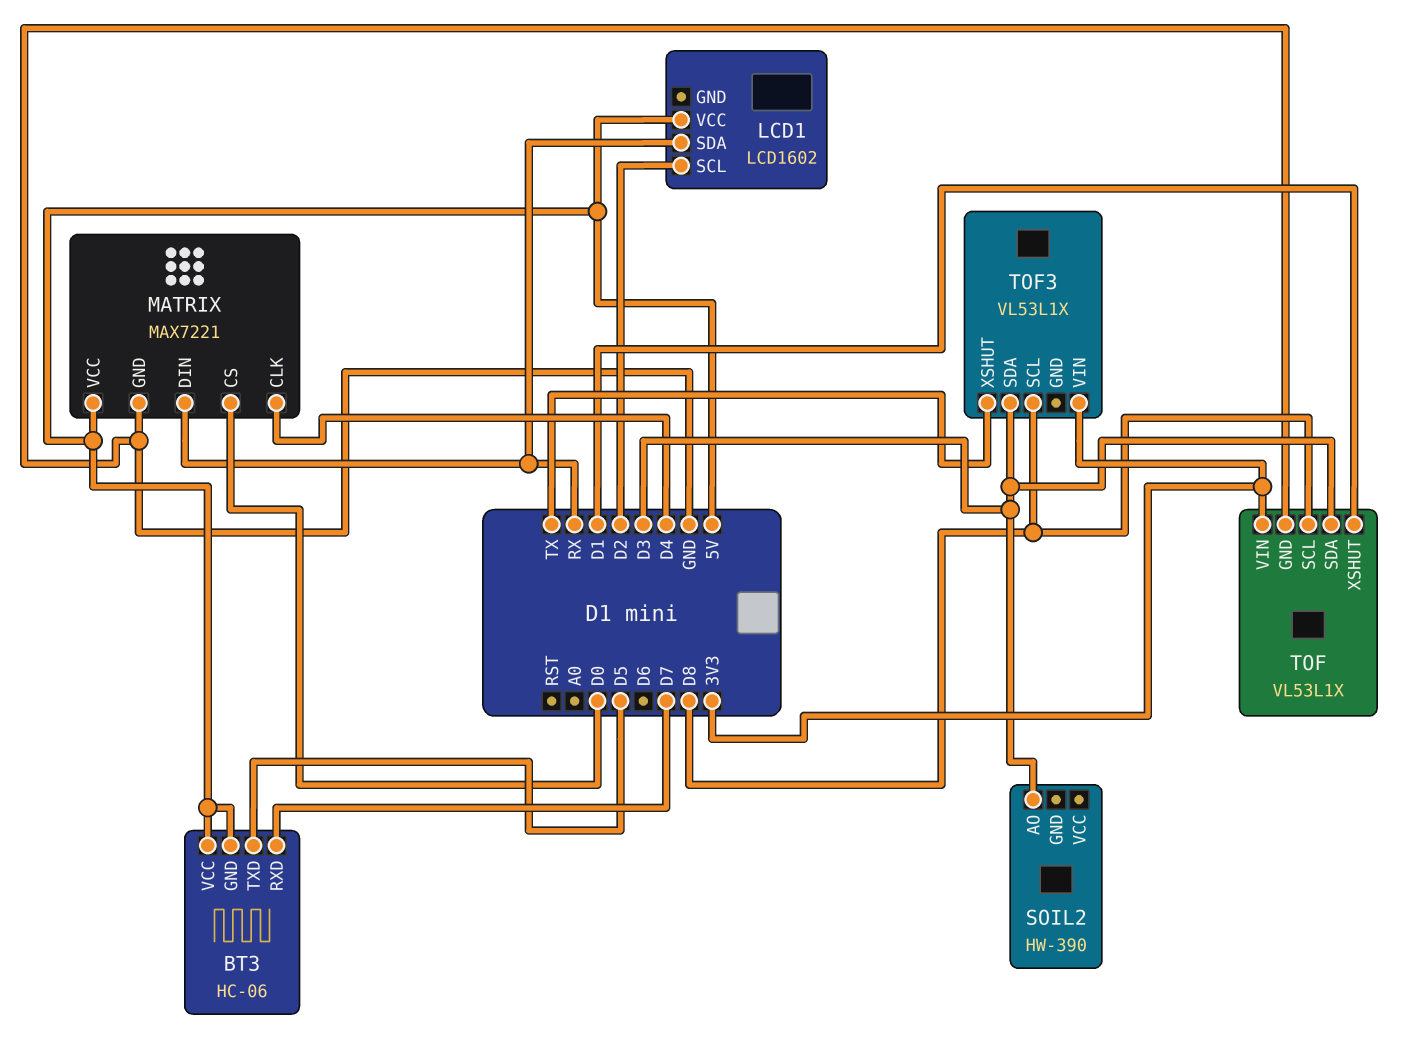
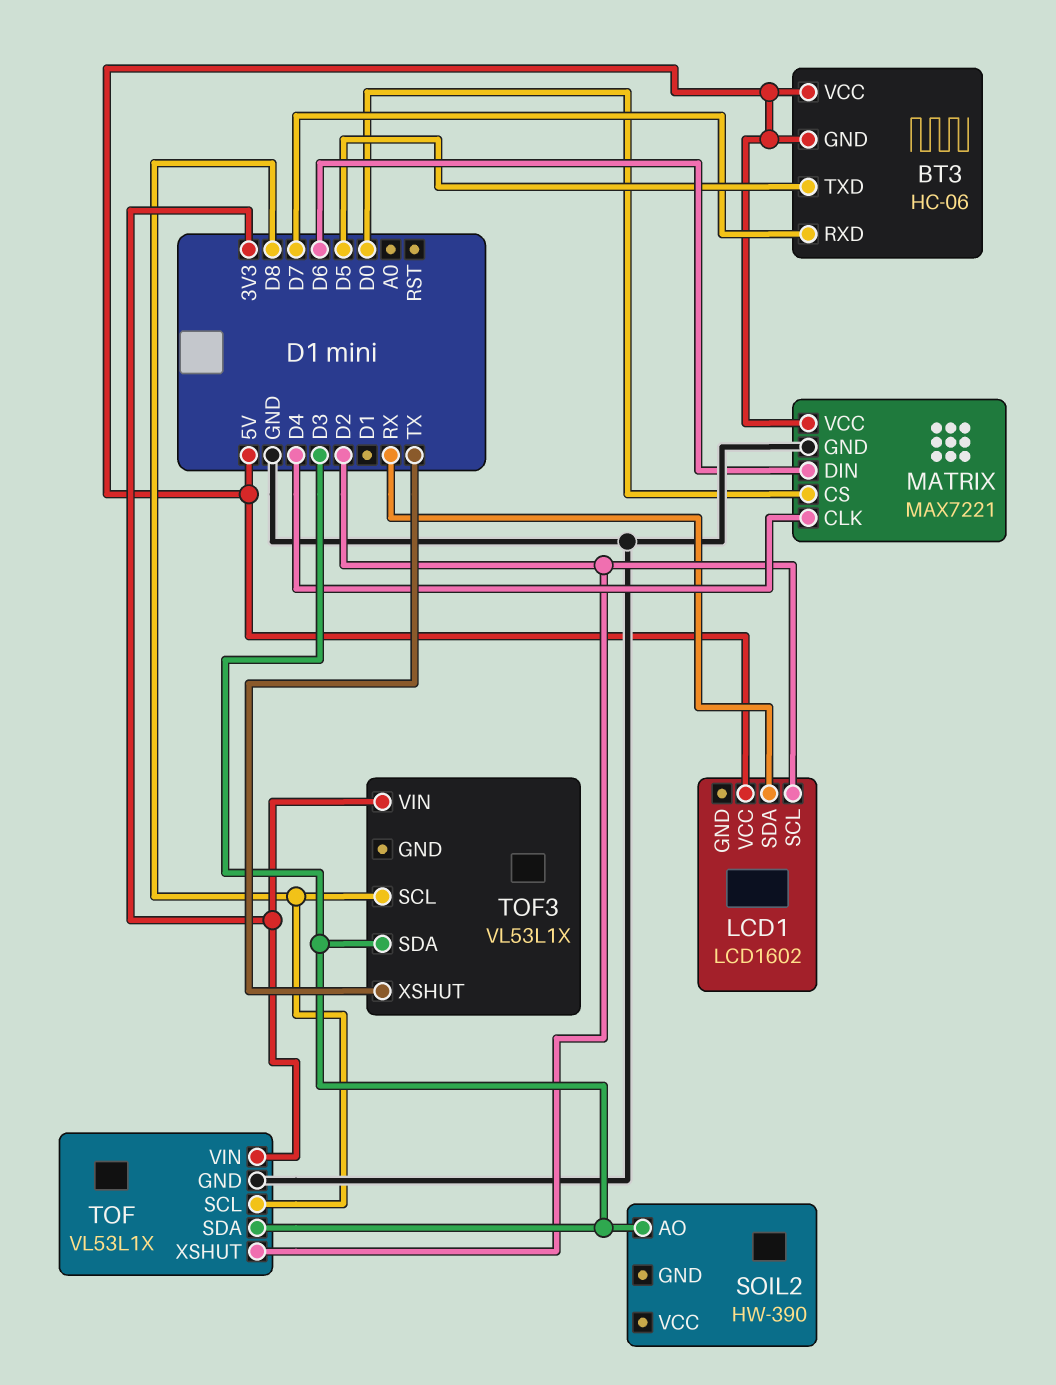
MATRIX pin DIN: RX -> D6
TOF pin XSHUT: D1 -> D2

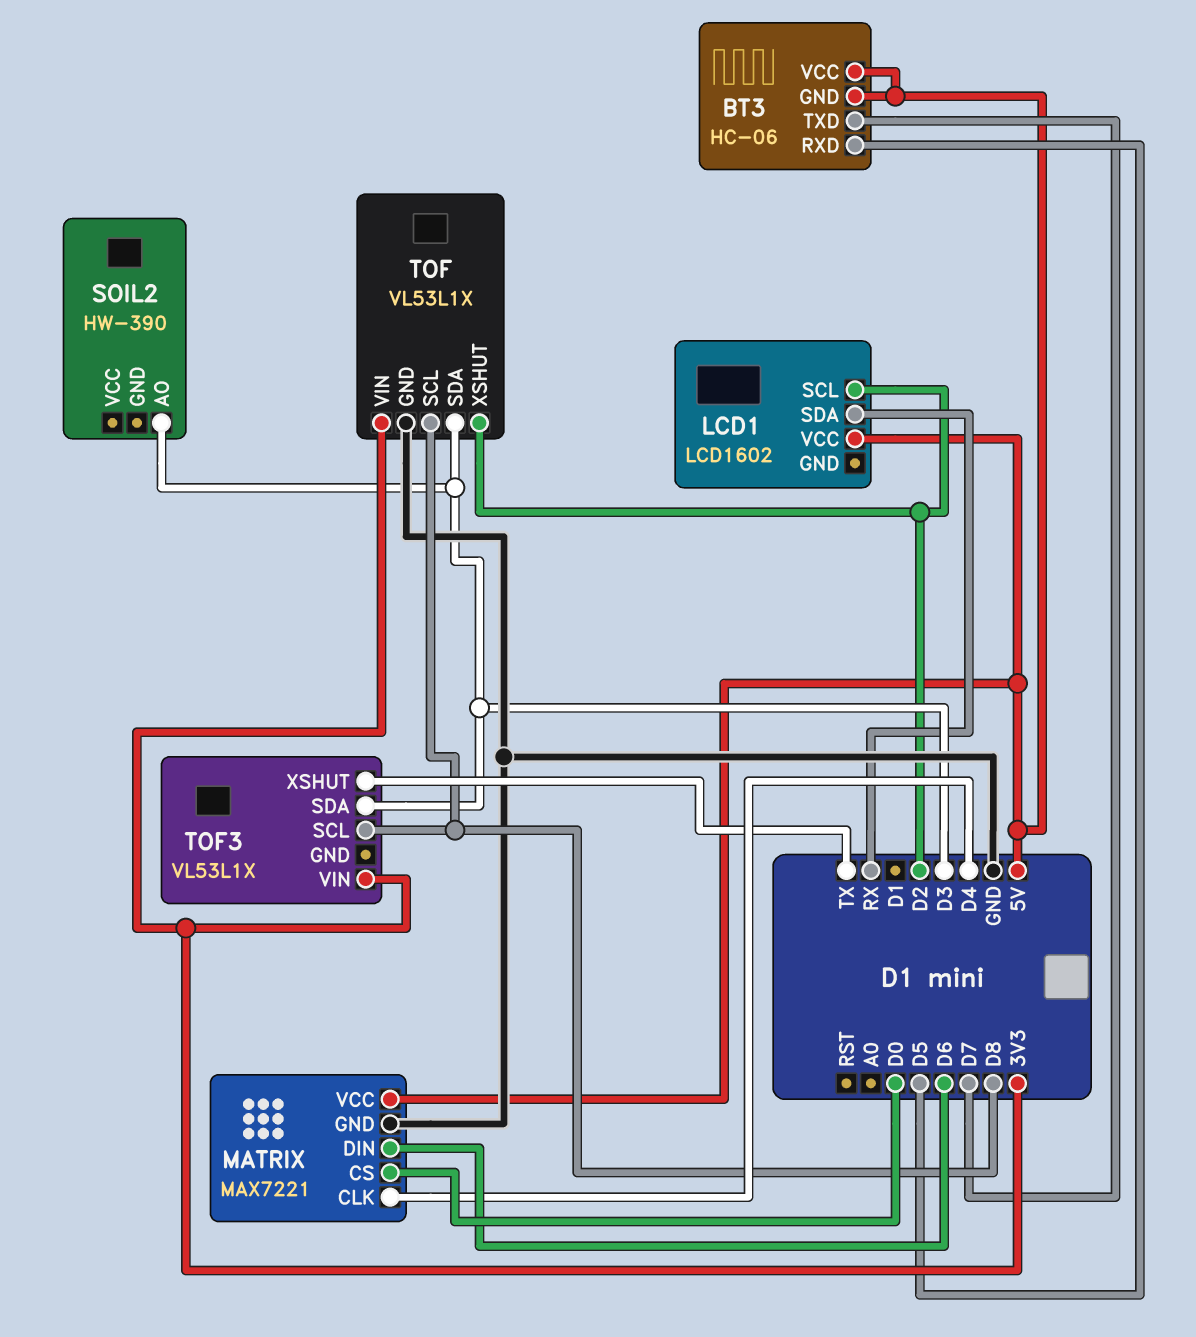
BT3 pin RXD: D7 -> D5
BT3 pin TXD: D5 -> D7

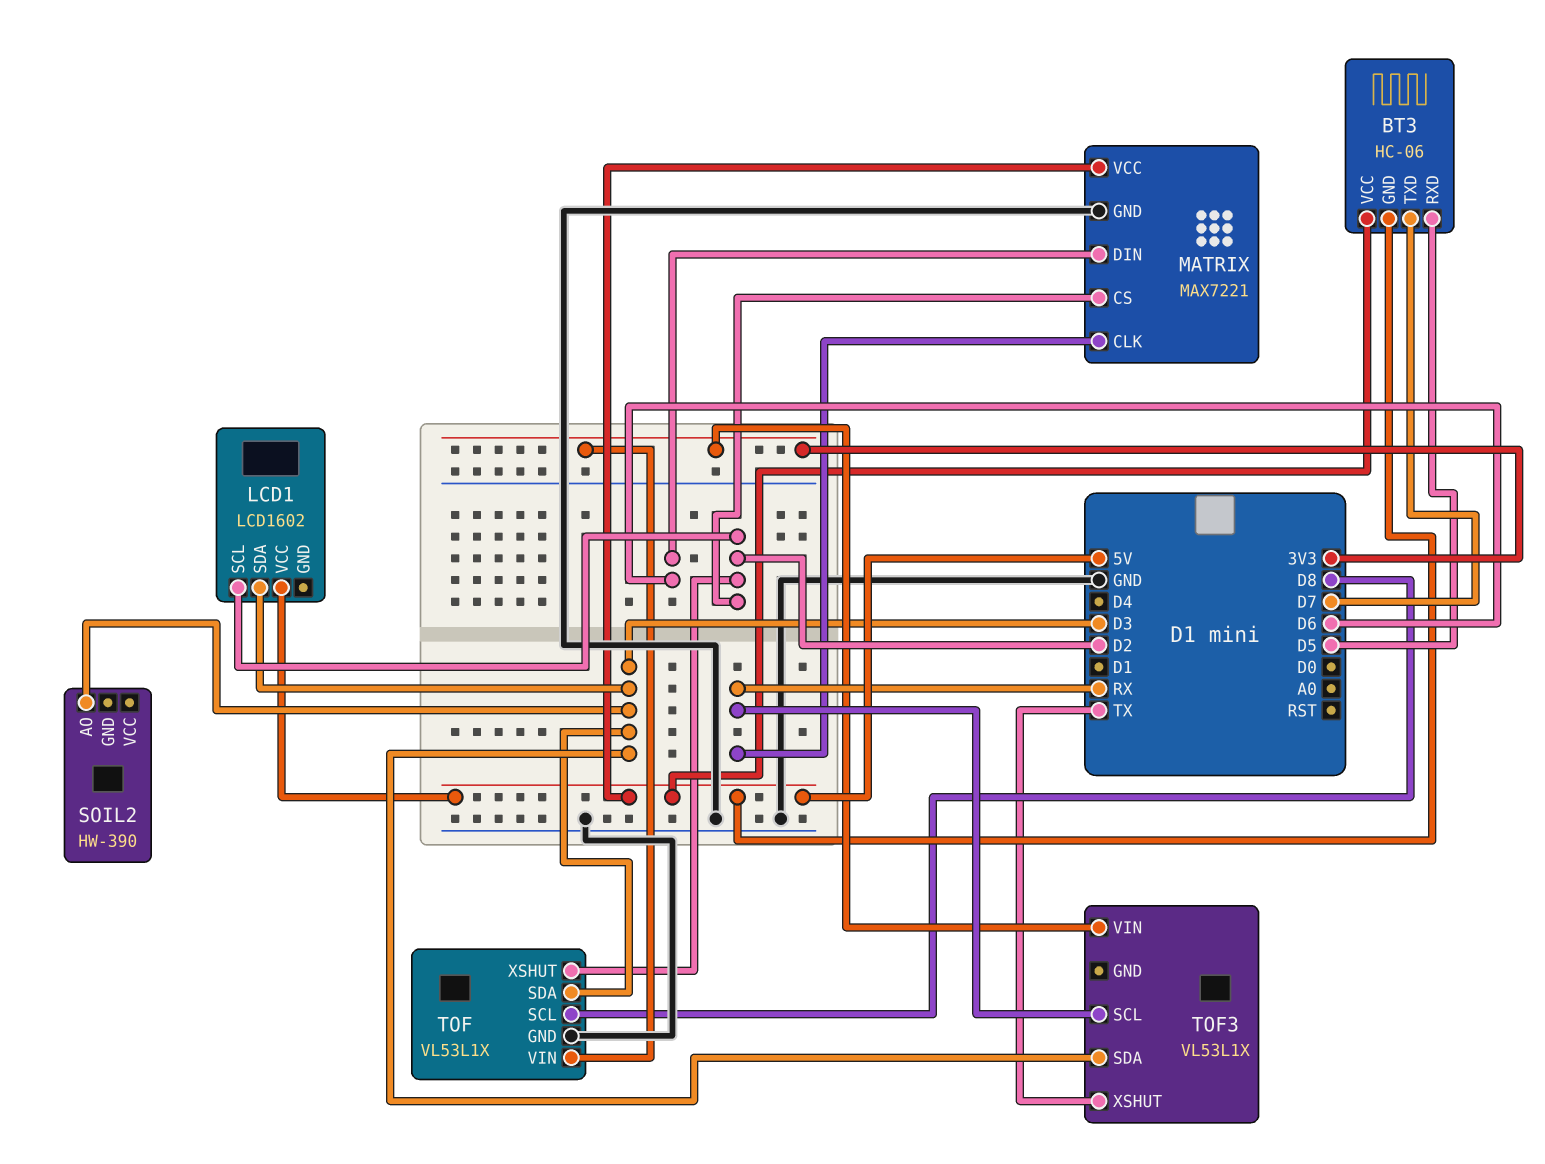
LCD1 pin SDA: RX -> D3
MATRIX pin CLK: D4 -> RX
MATRIX pin CS: D0 -> D2
TOF3 pin SCL: D8 -> RX

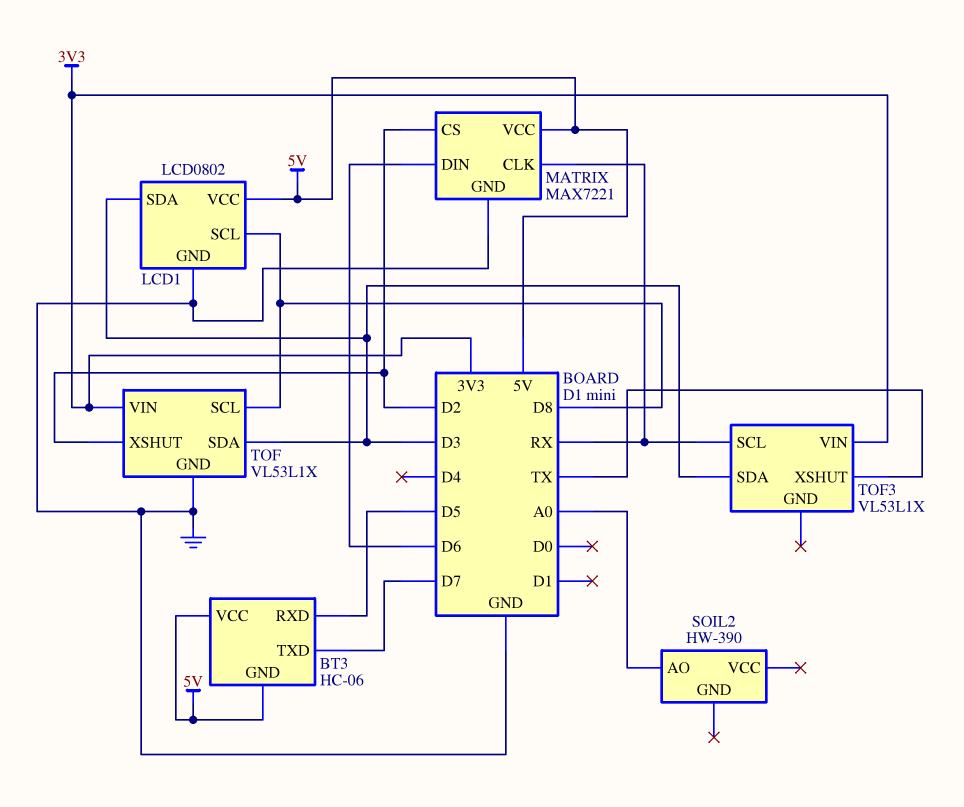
LCD1: LCD1602 -> LCD0802
LCD1 pin GND: none -> GND
LCD1 pin SCL: D2 -> D8
SOIL2 pin AO: D3 -> A0

